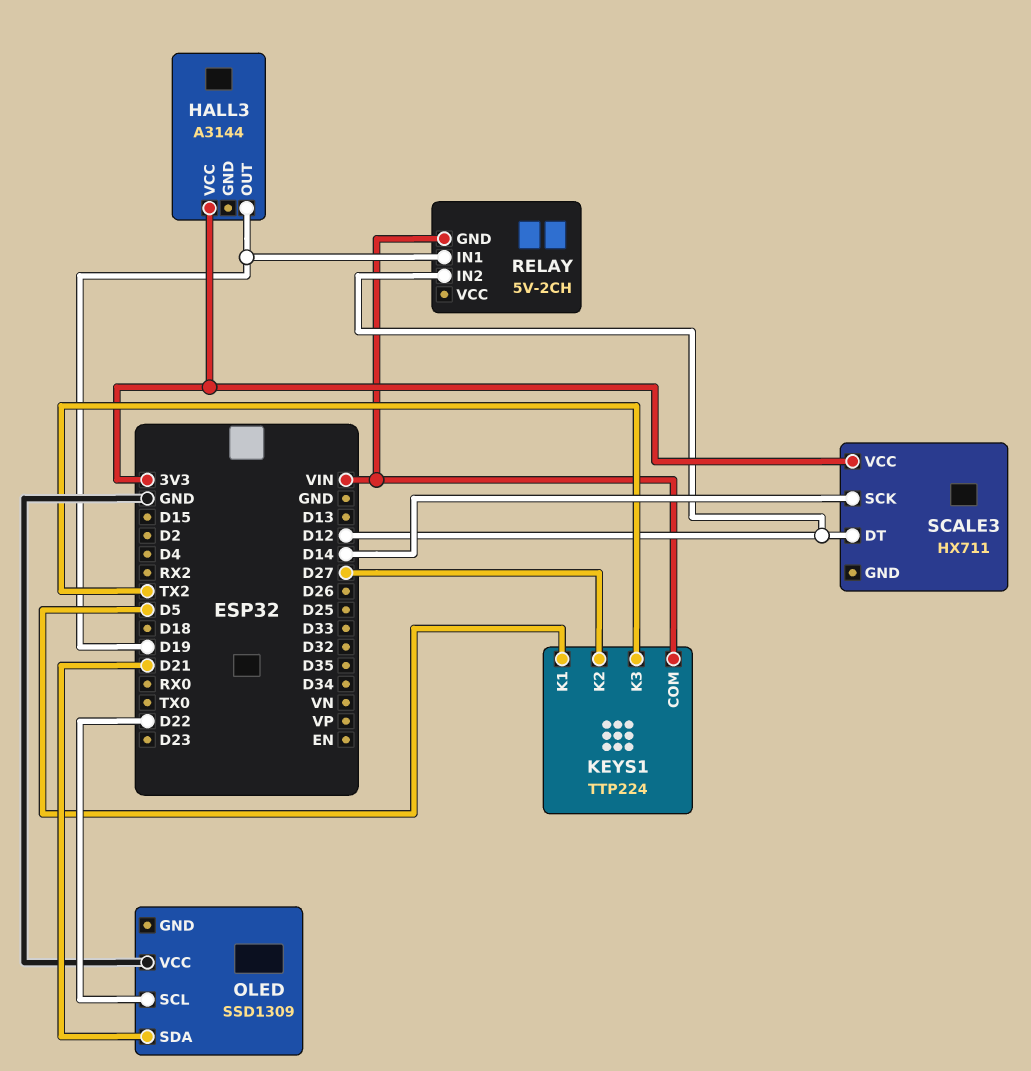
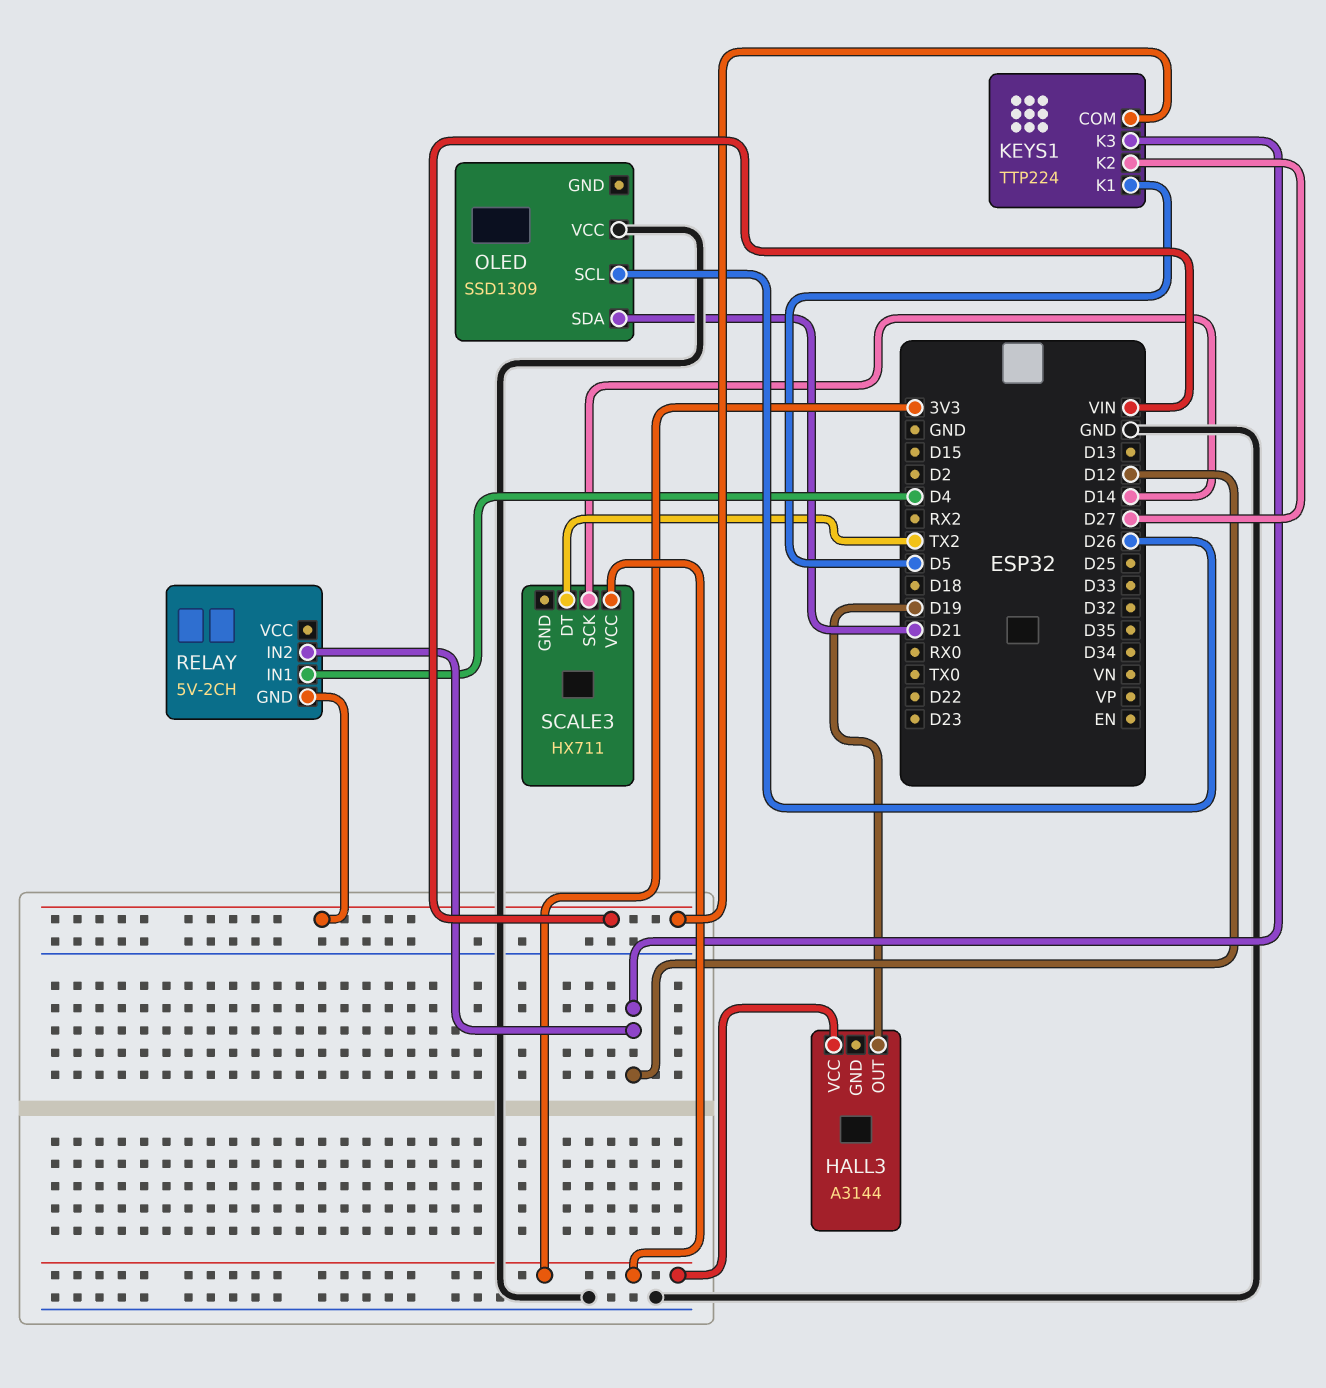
KEYS1 pin K3: TX2 -> D12
OLED pin SCL: D22 -> D26
RELAY pin IN1: D19 -> D4
SCALE3 pin DT: D12 -> TX2

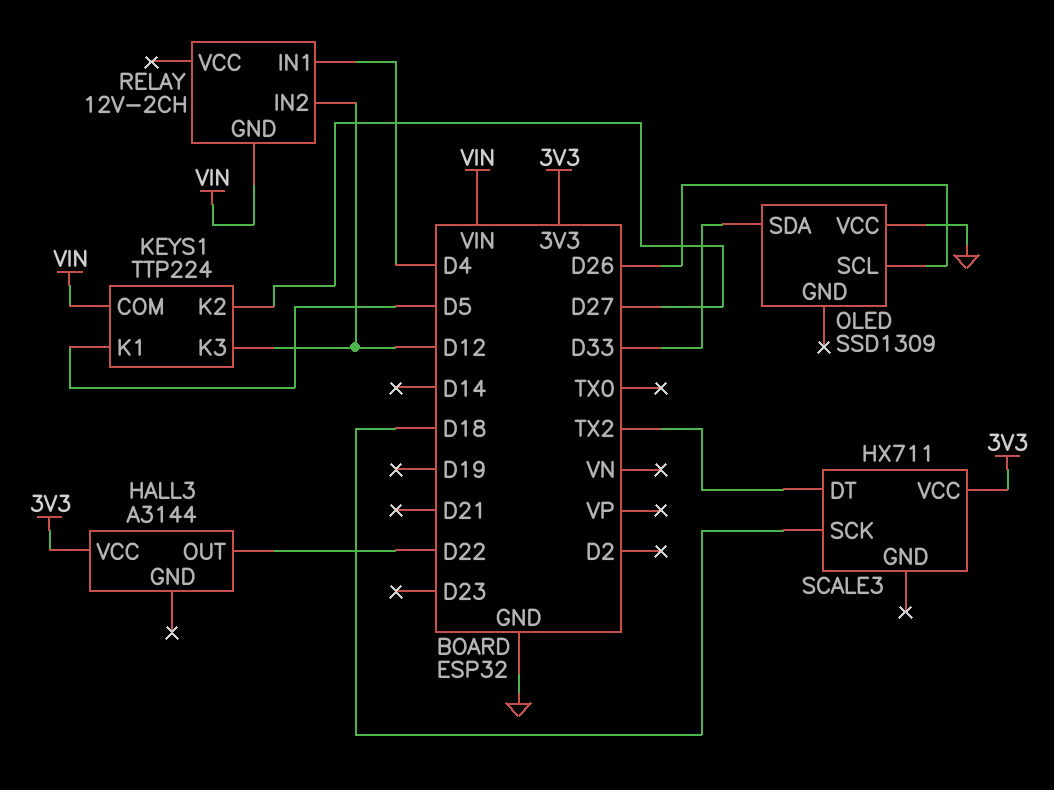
HALL3 pin OUT: D19 -> D22
OLED pin SDA: D21 -> D33
RELAY: 5V-2CH -> 12V-2CH
SCALE3 pin SCK: D14 -> D18

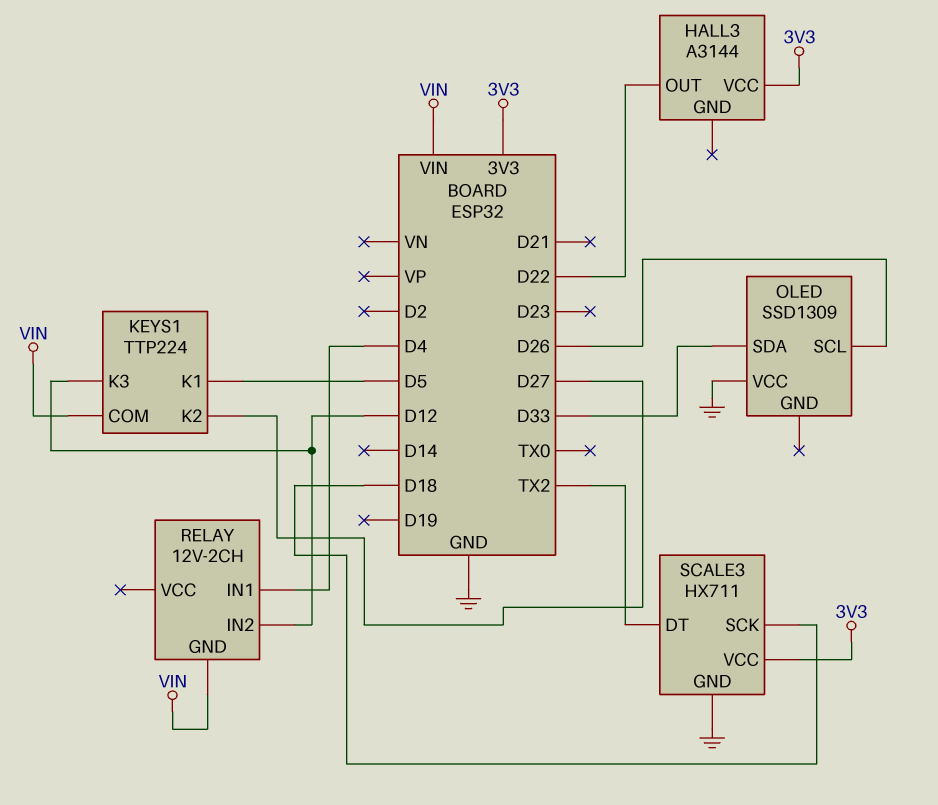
SCALE3 pin GND: none -> GND

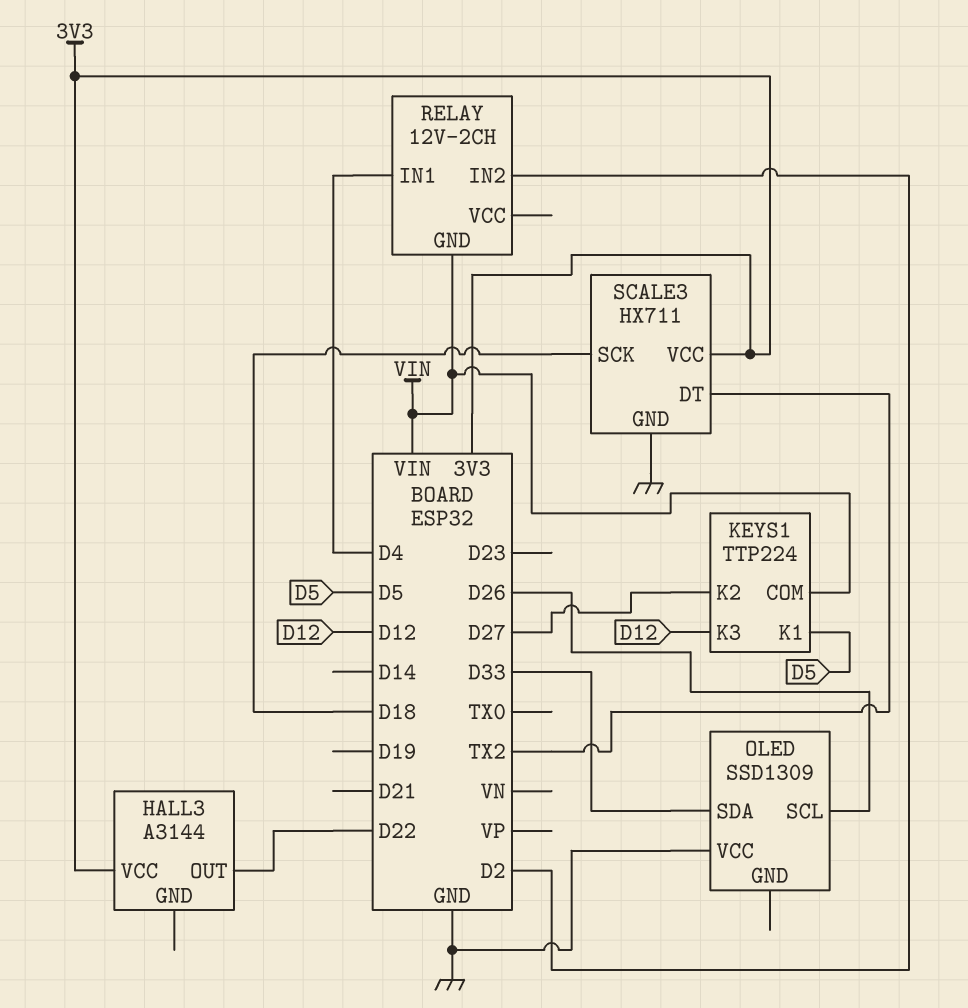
RELAY pin IN2: D12 -> D2

